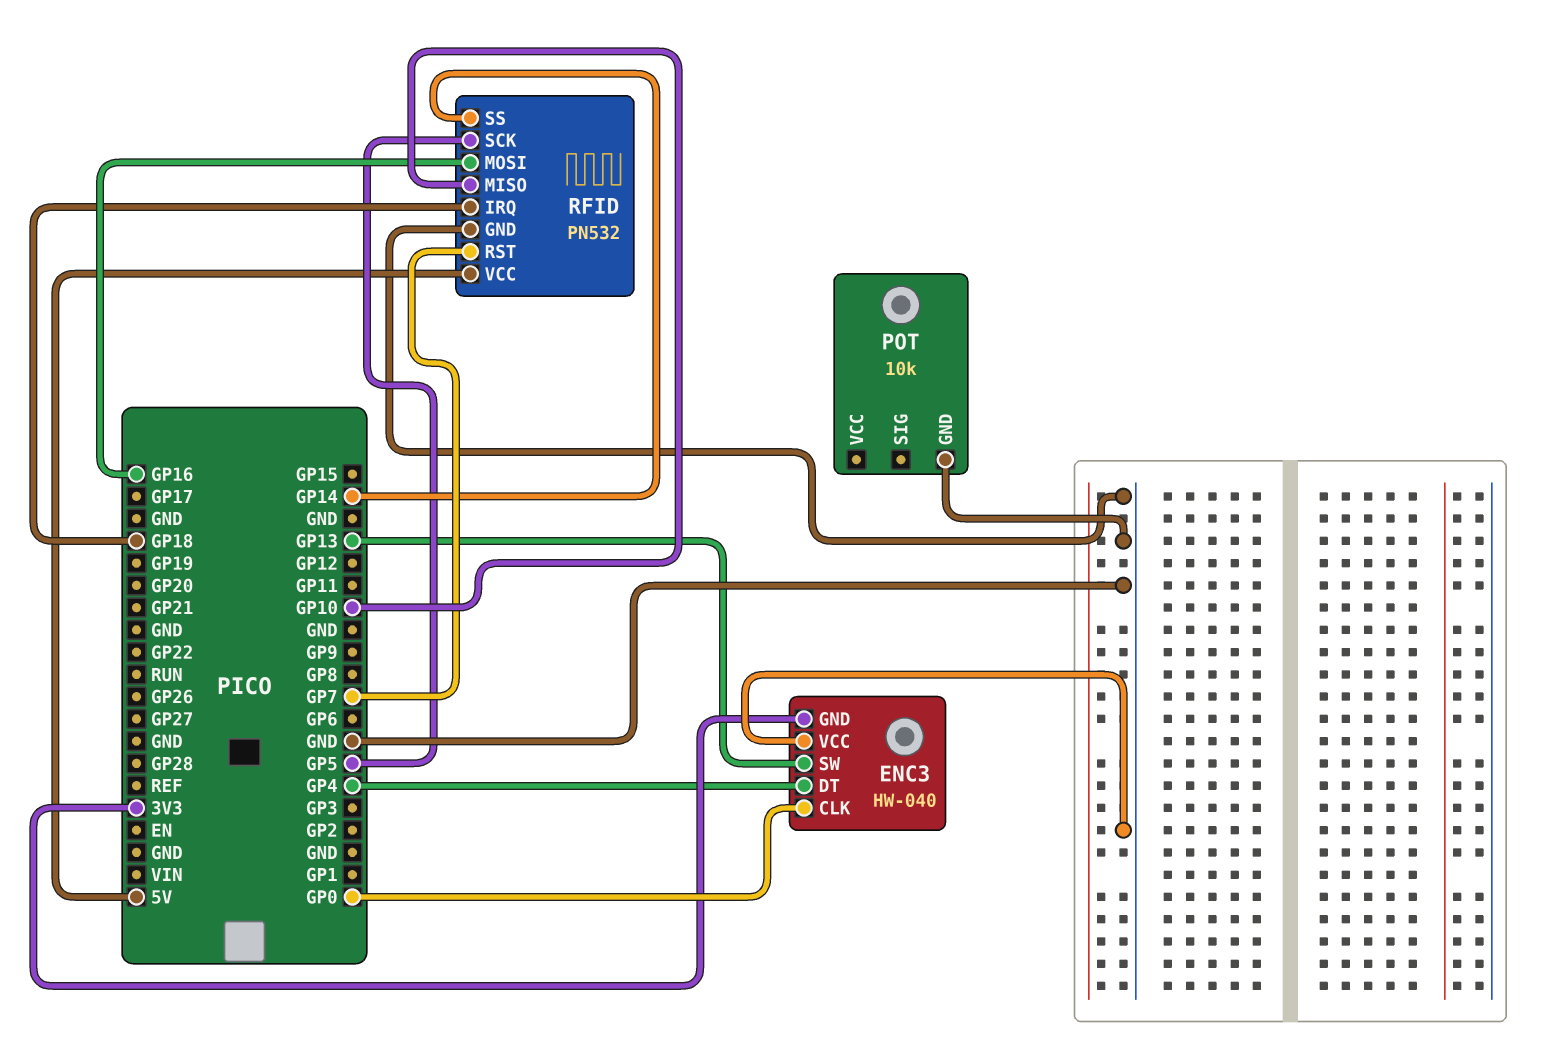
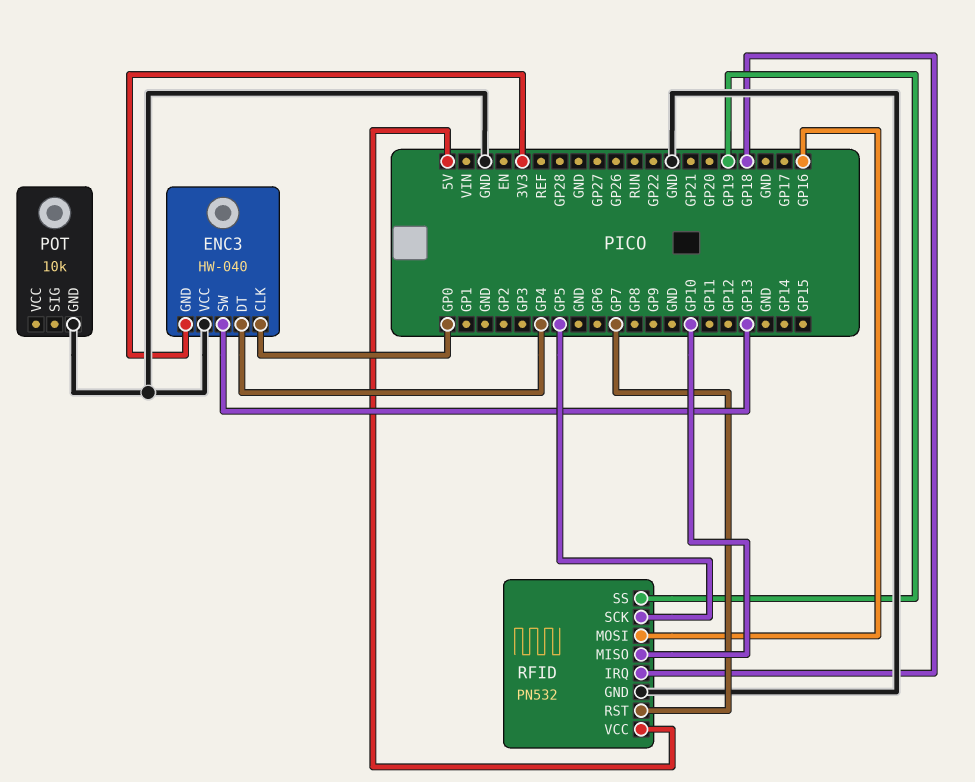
RFID pin SS: GP14 -> GP19

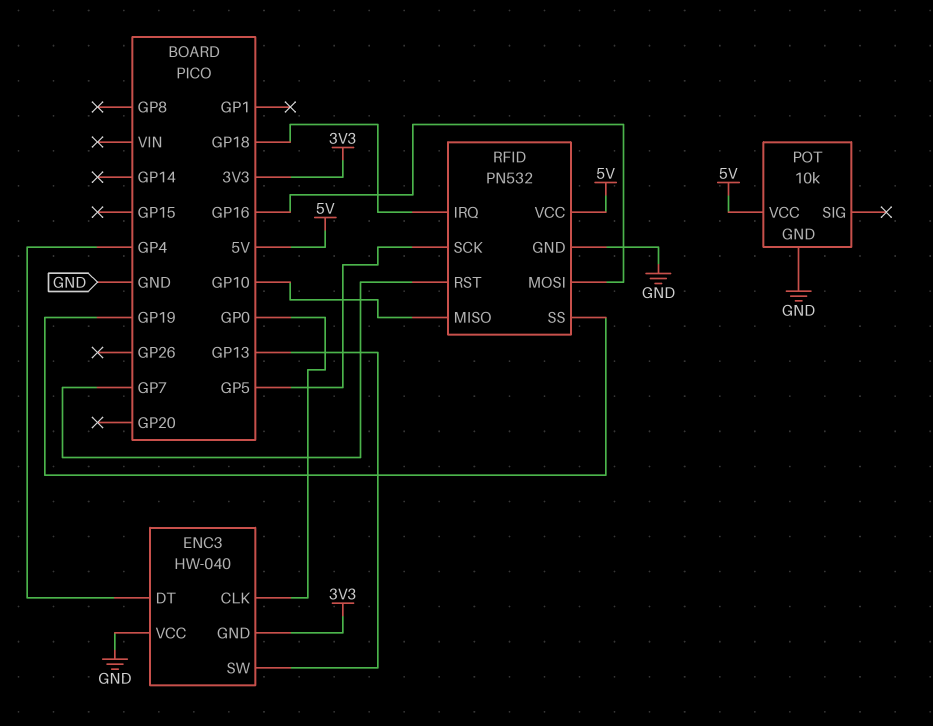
POT pin VCC: none -> 5V

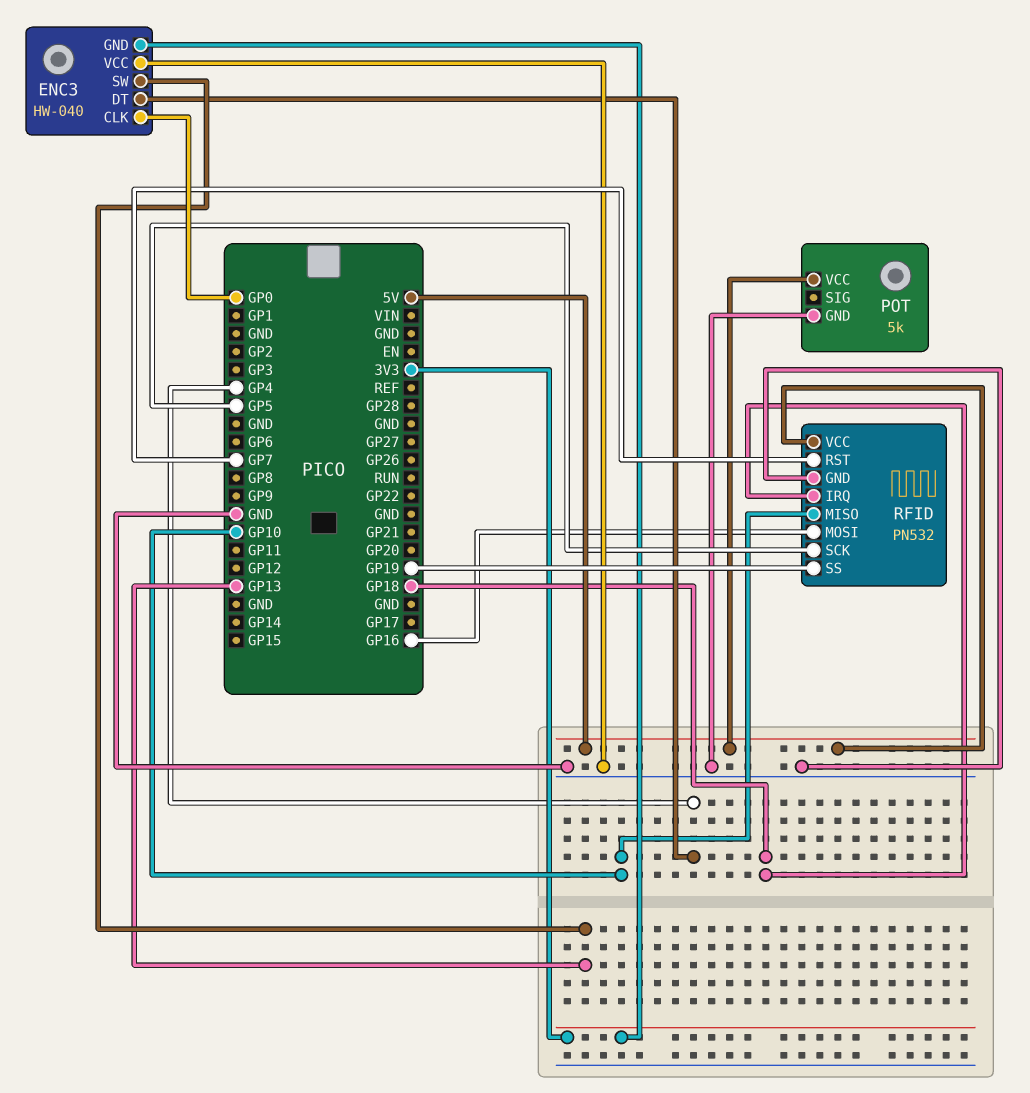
POT: 10k -> 5k

